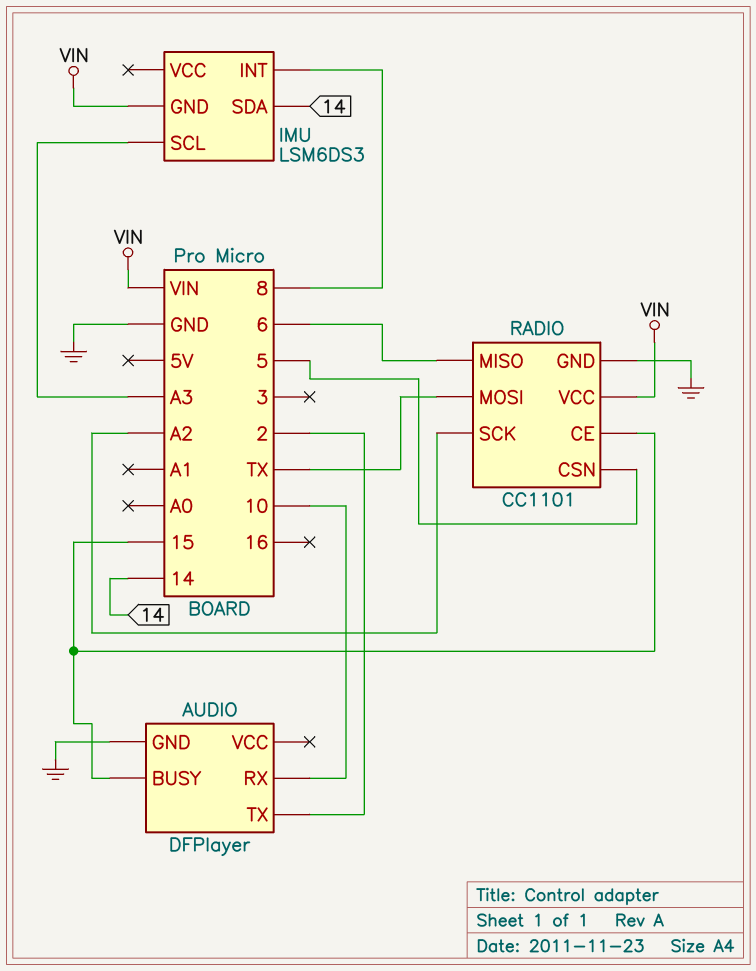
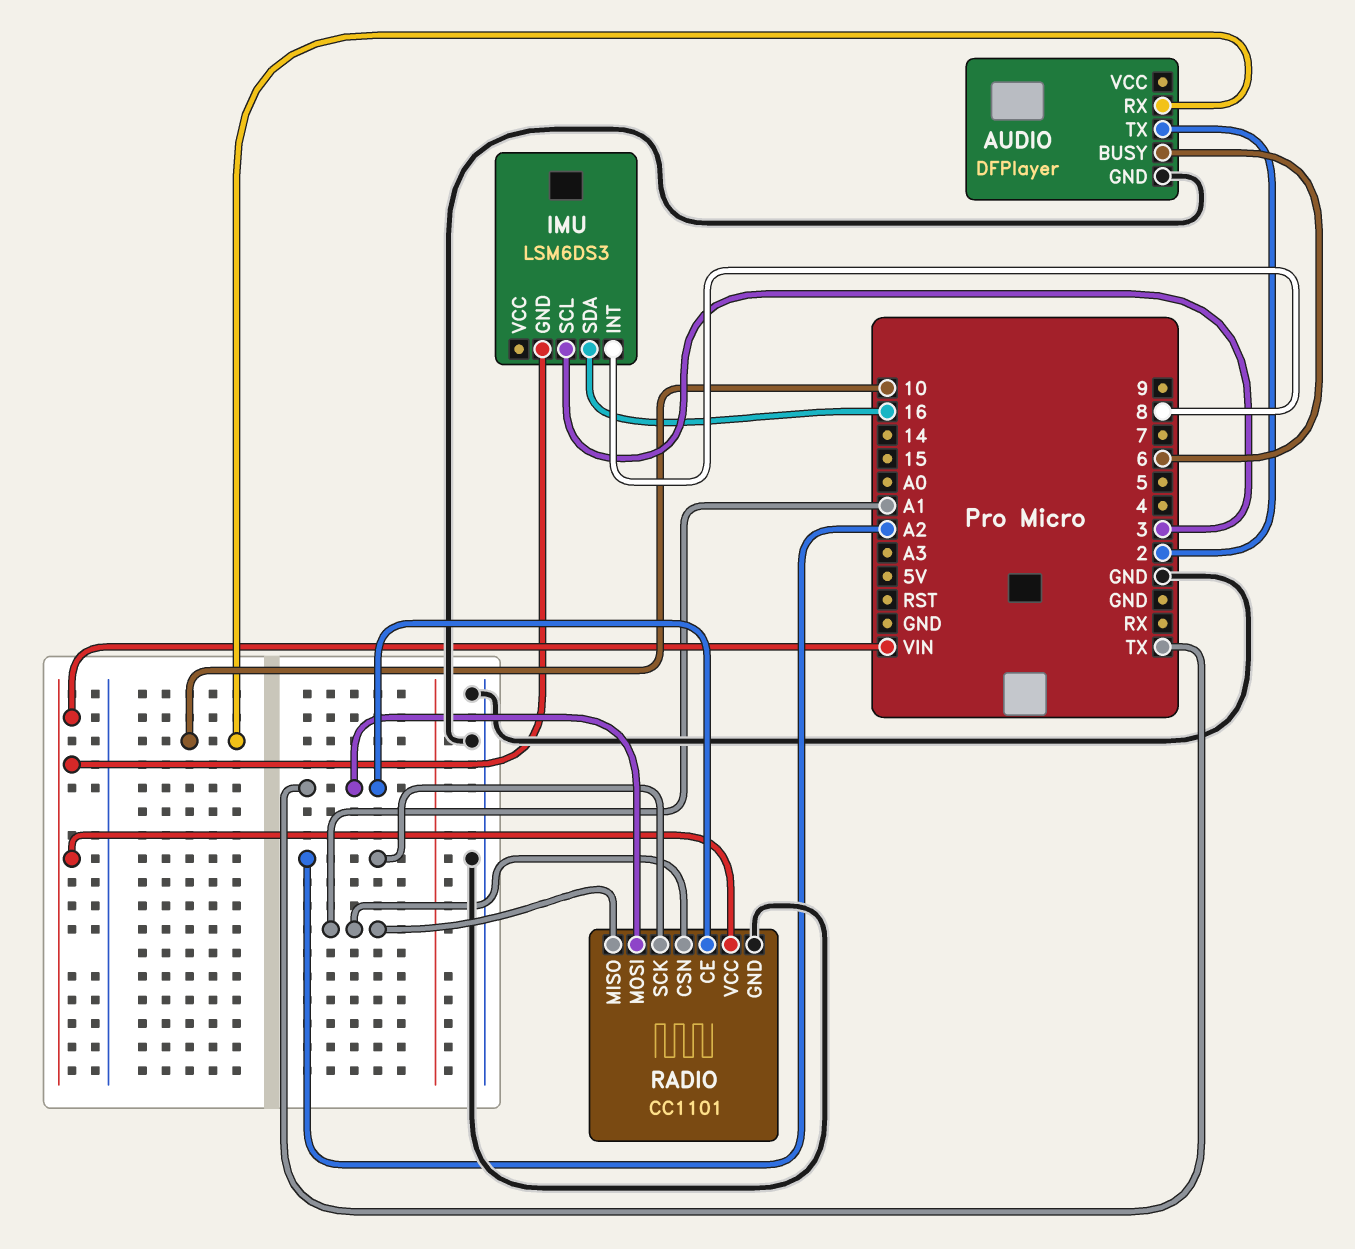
AUDIO pin BUSY: 15 -> 6
IMU pin SCL: A3 -> 3
IMU pin SDA: 14 -> 16
RADIO pin CE: 15 -> TX
RADIO pin CSN: 5 -> A1
RADIO pin MISO: 6 -> A1

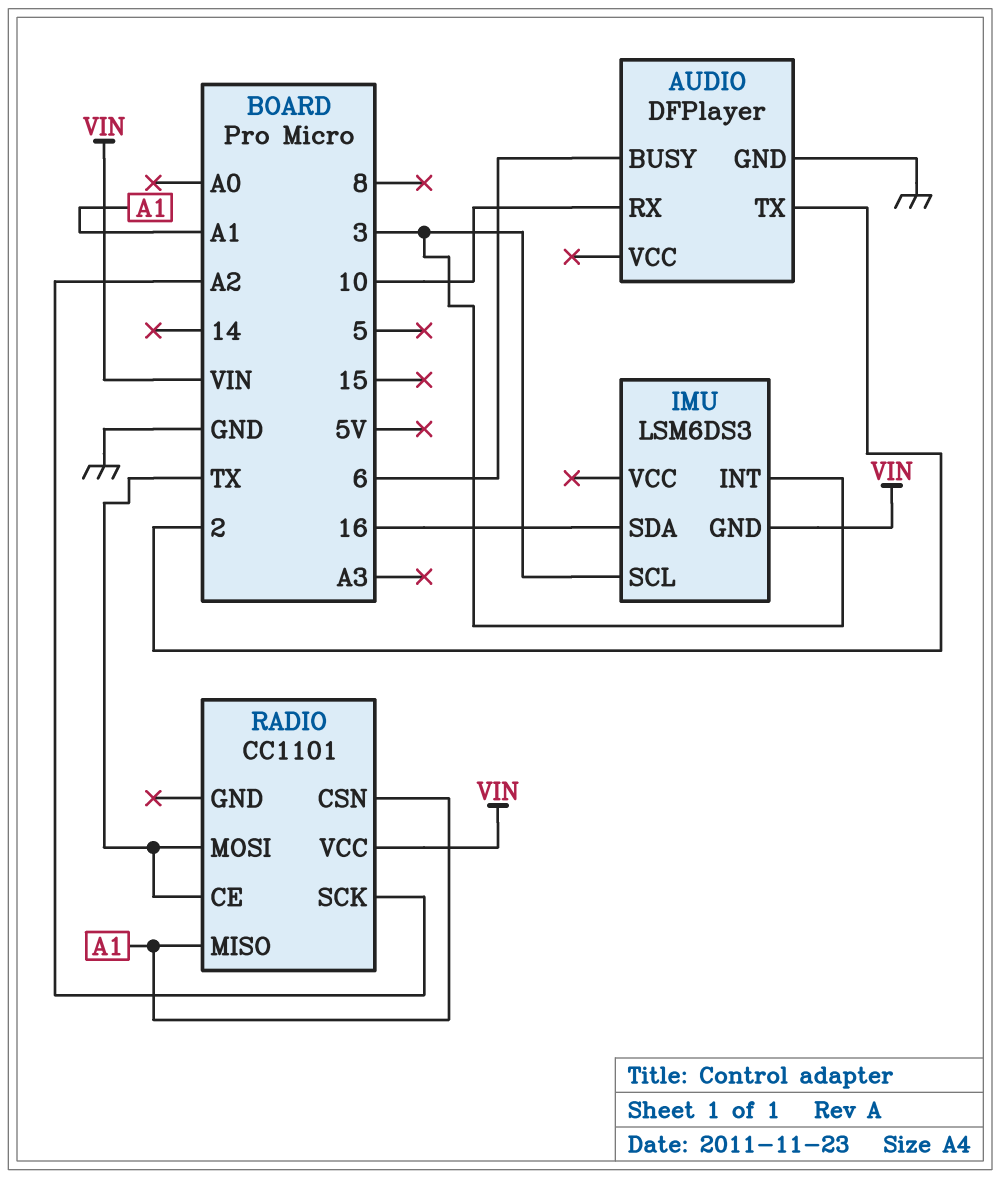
IMU pin INT: 8 -> 3
RADIO pin GND: GND -> none

